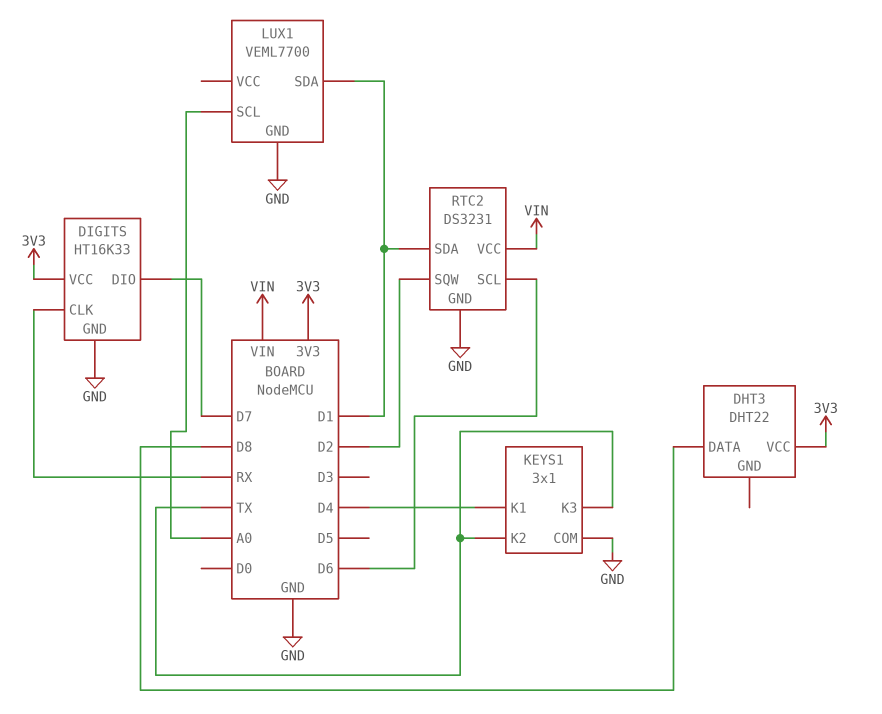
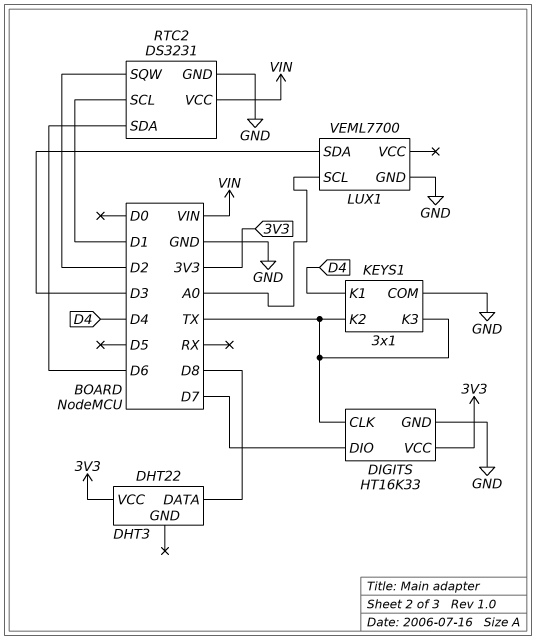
DIGITS pin CLK: RX -> TX
LUX1 pin SDA: D1 -> D3
RTC2 pin SCL: D6 -> D1
RTC2 pin SDA: D1 -> D6

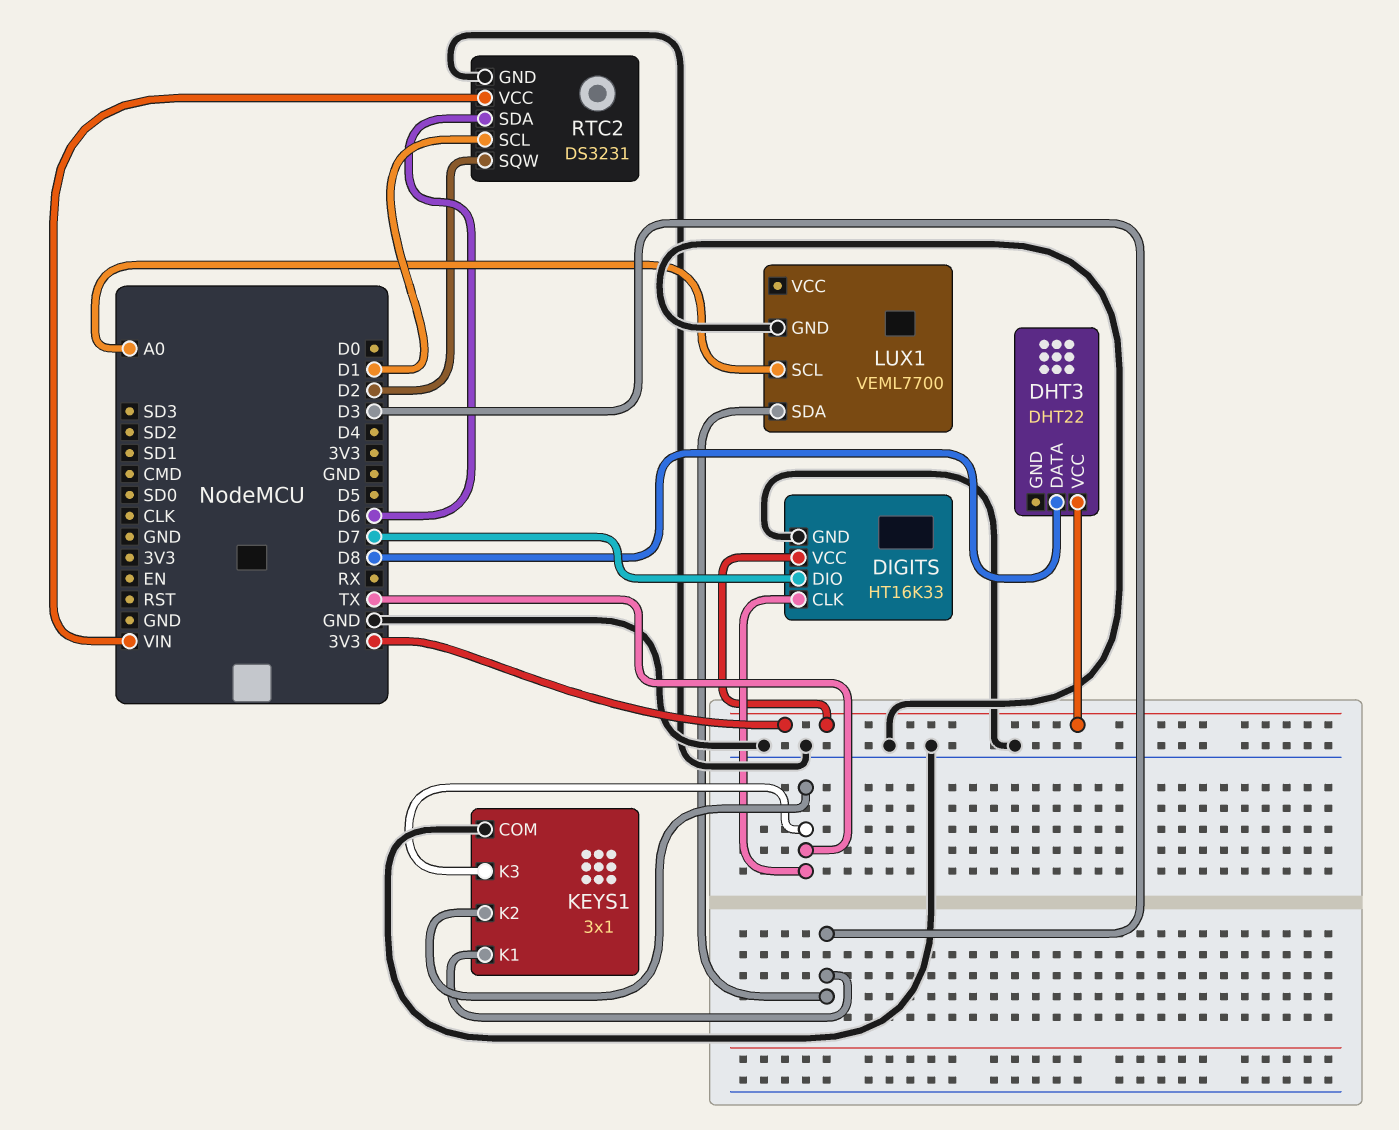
KEYS1 pin K1: D4 -> D3

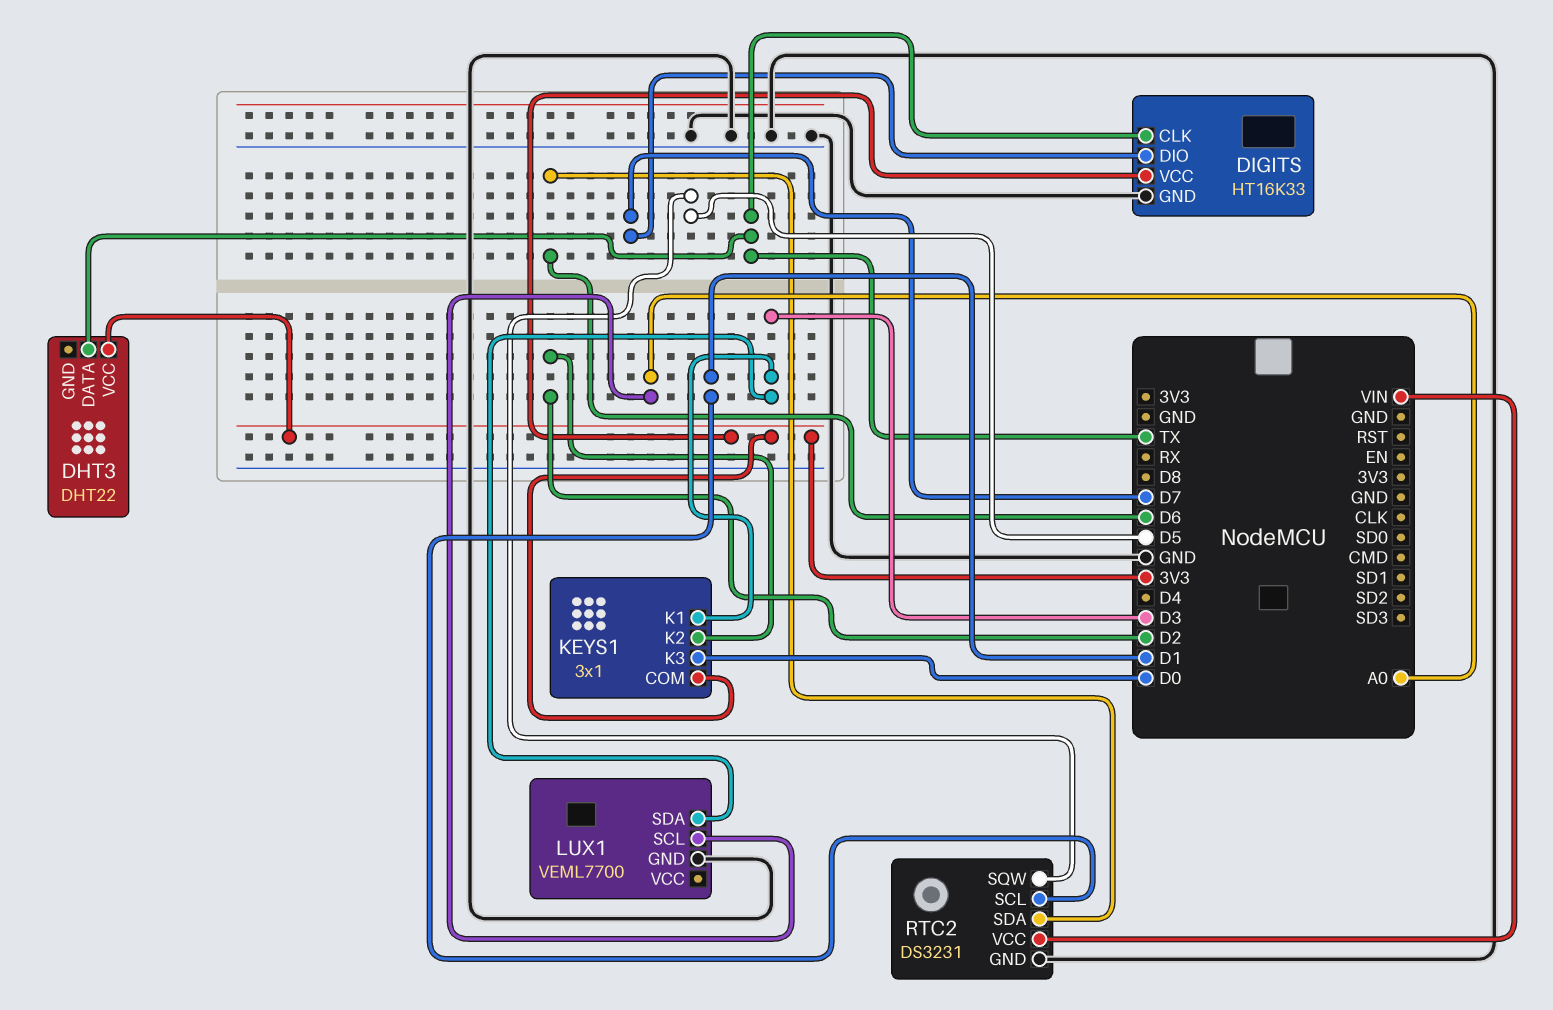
DHT3 pin DATA: D8 -> TX
KEYS1 pin COM: GND -> 3V3
KEYS1 pin K2: TX -> D2
KEYS1 pin K3: TX -> D0
RTC2 pin SQW: D2 -> D5

